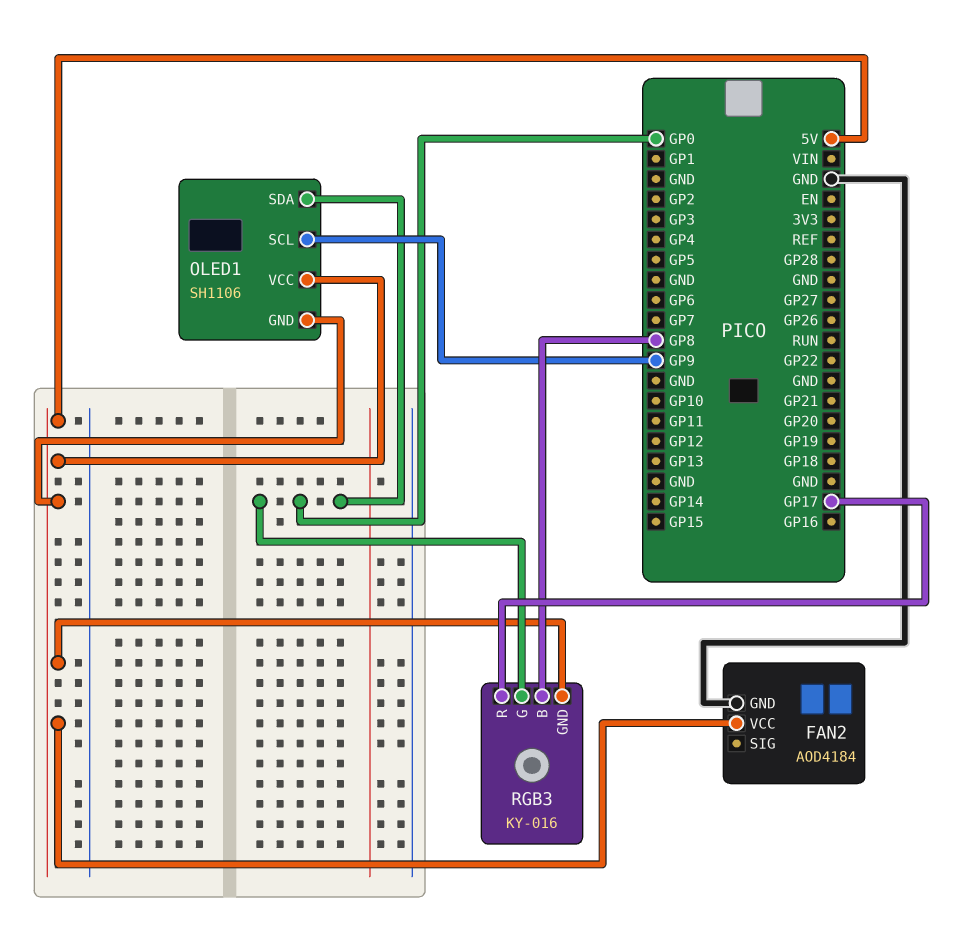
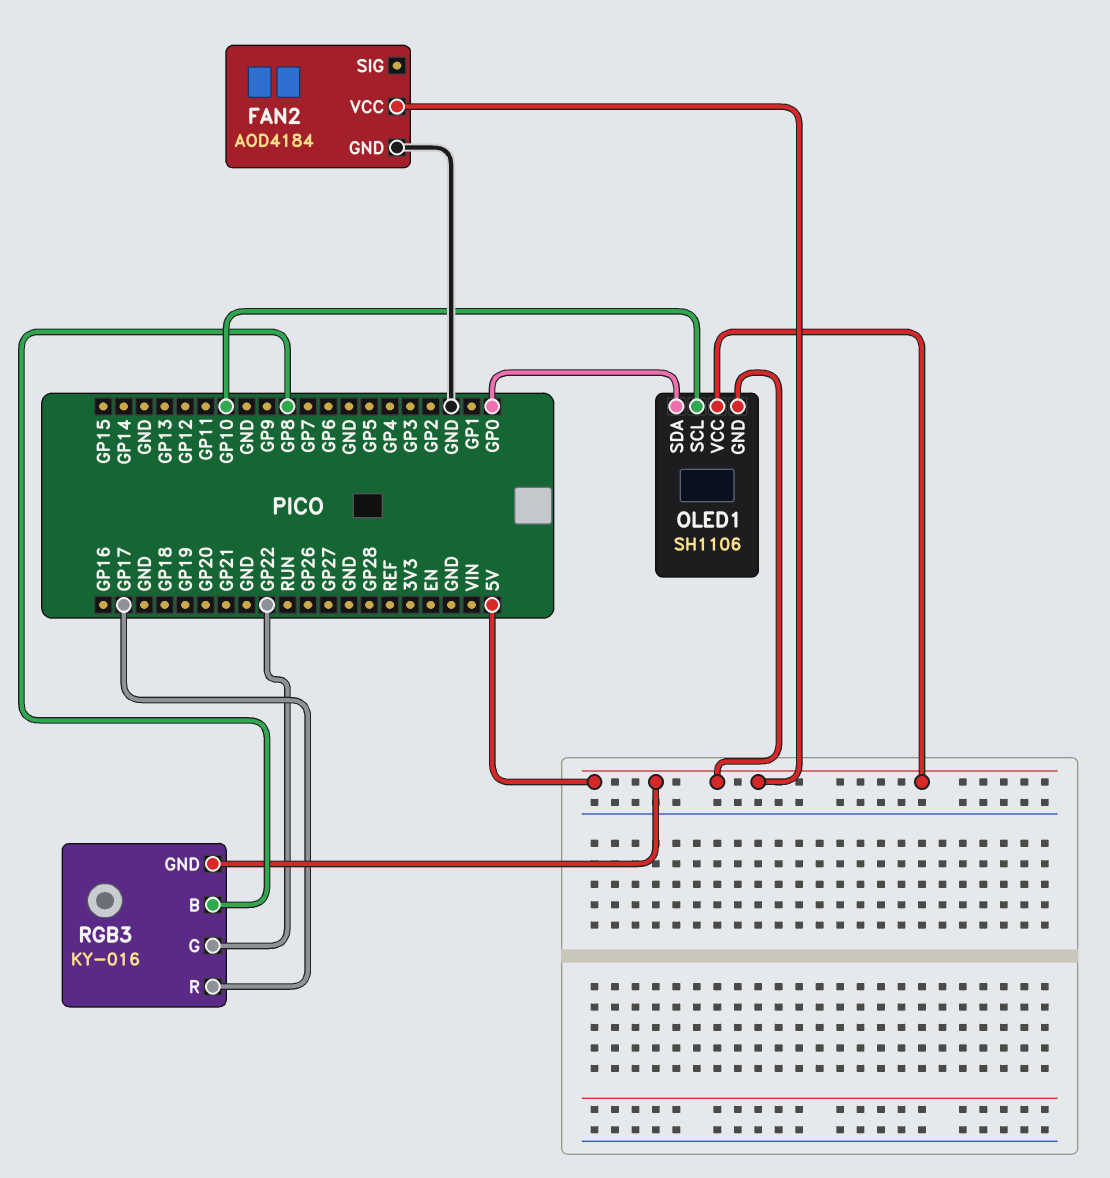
OLED1 pin SCL: GP9 -> GP10
RGB3 pin G: GP0 -> GP22

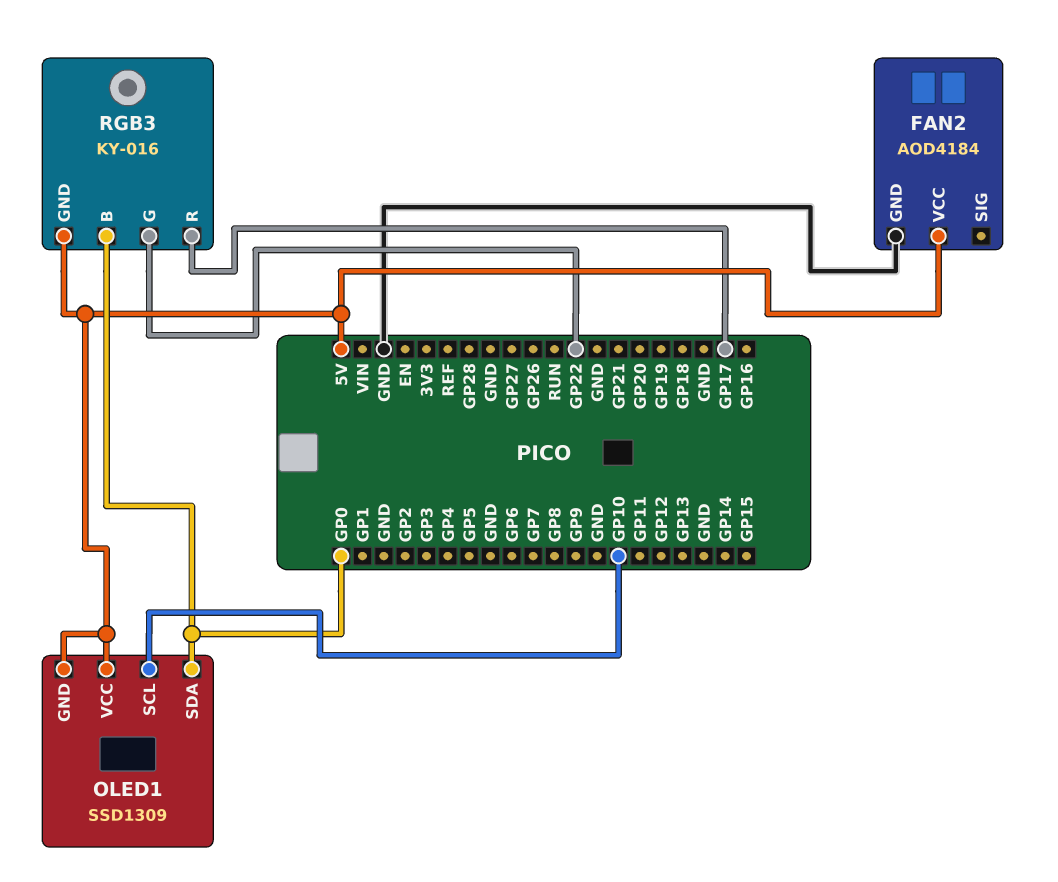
OLED1: SH1106 -> SSD1309
RGB3 pin B: GP8 -> GP0

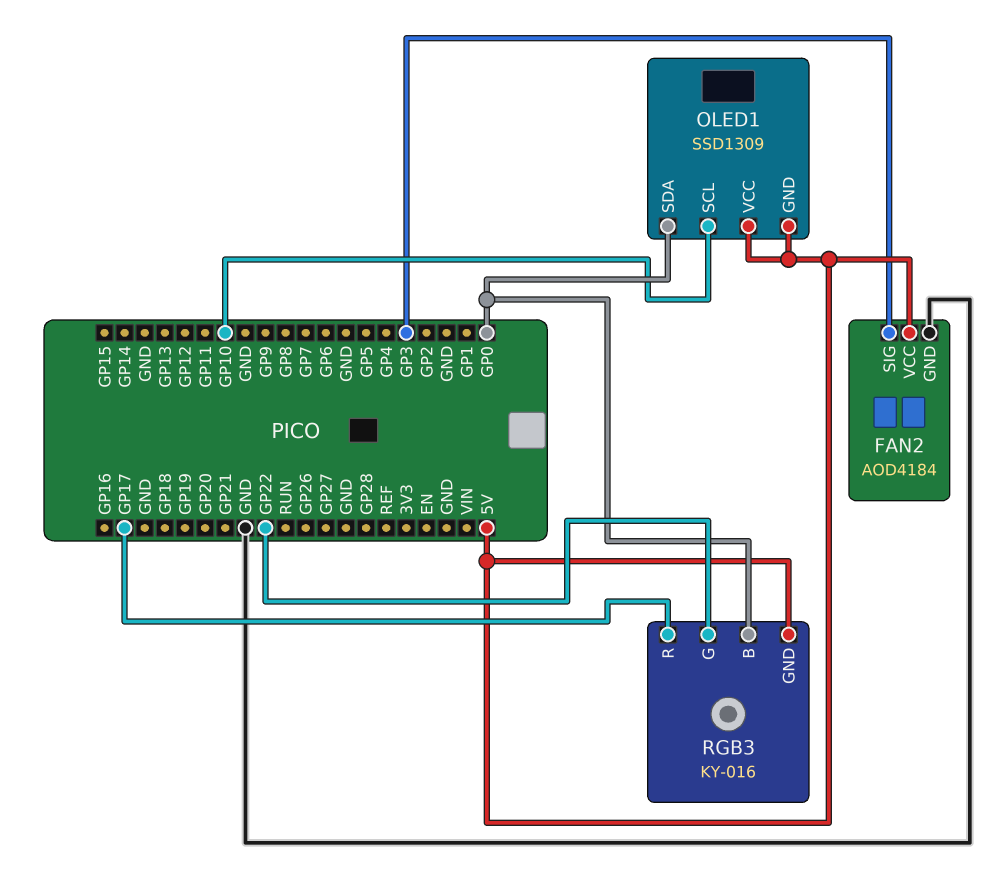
FAN2 pin SIG: none -> GP3

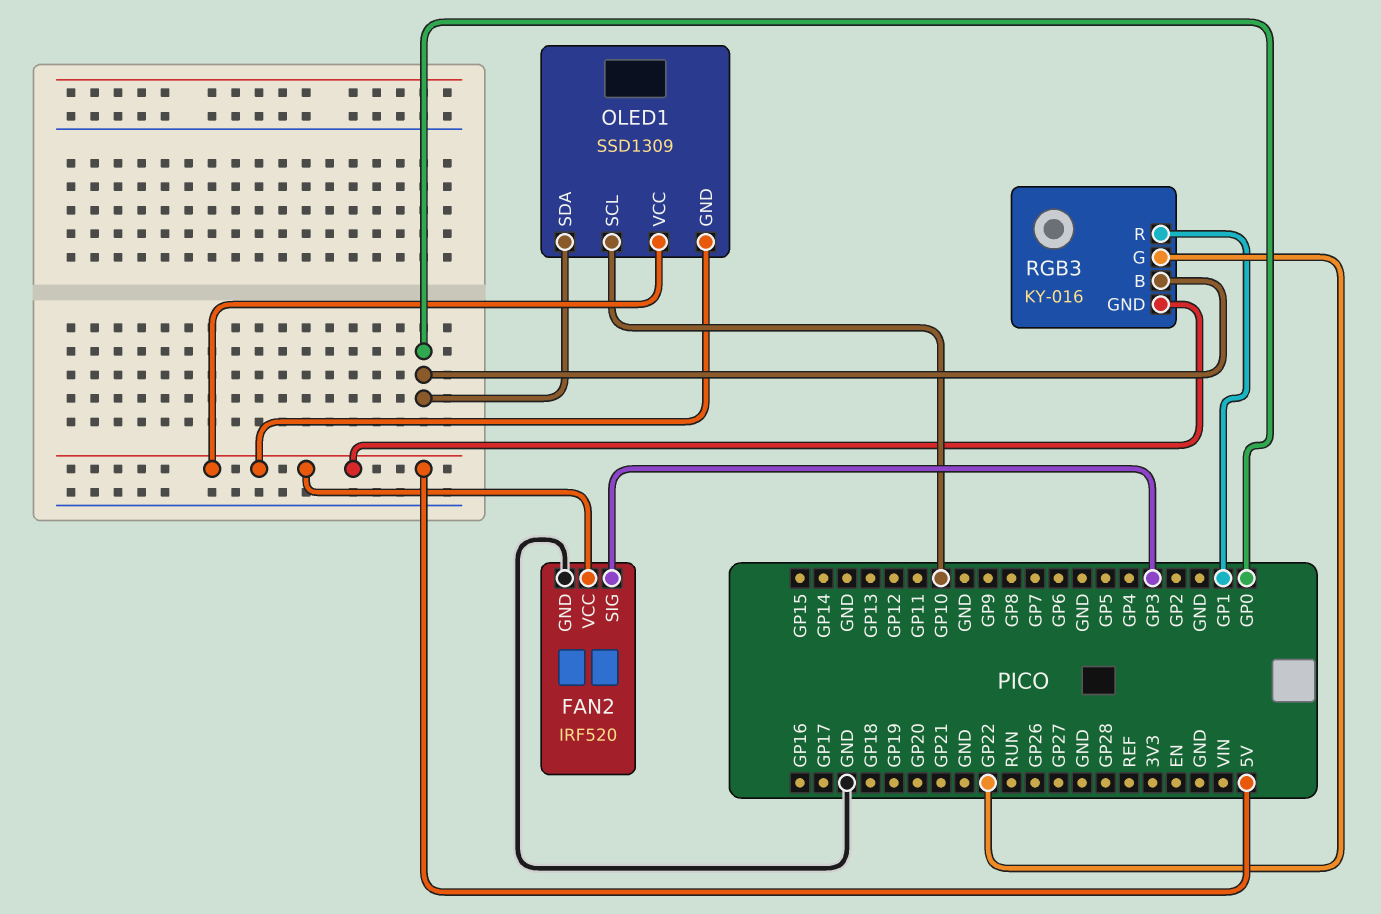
FAN2: AOD4184 -> IRF520
RGB3 pin R: GP17 -> GP1

